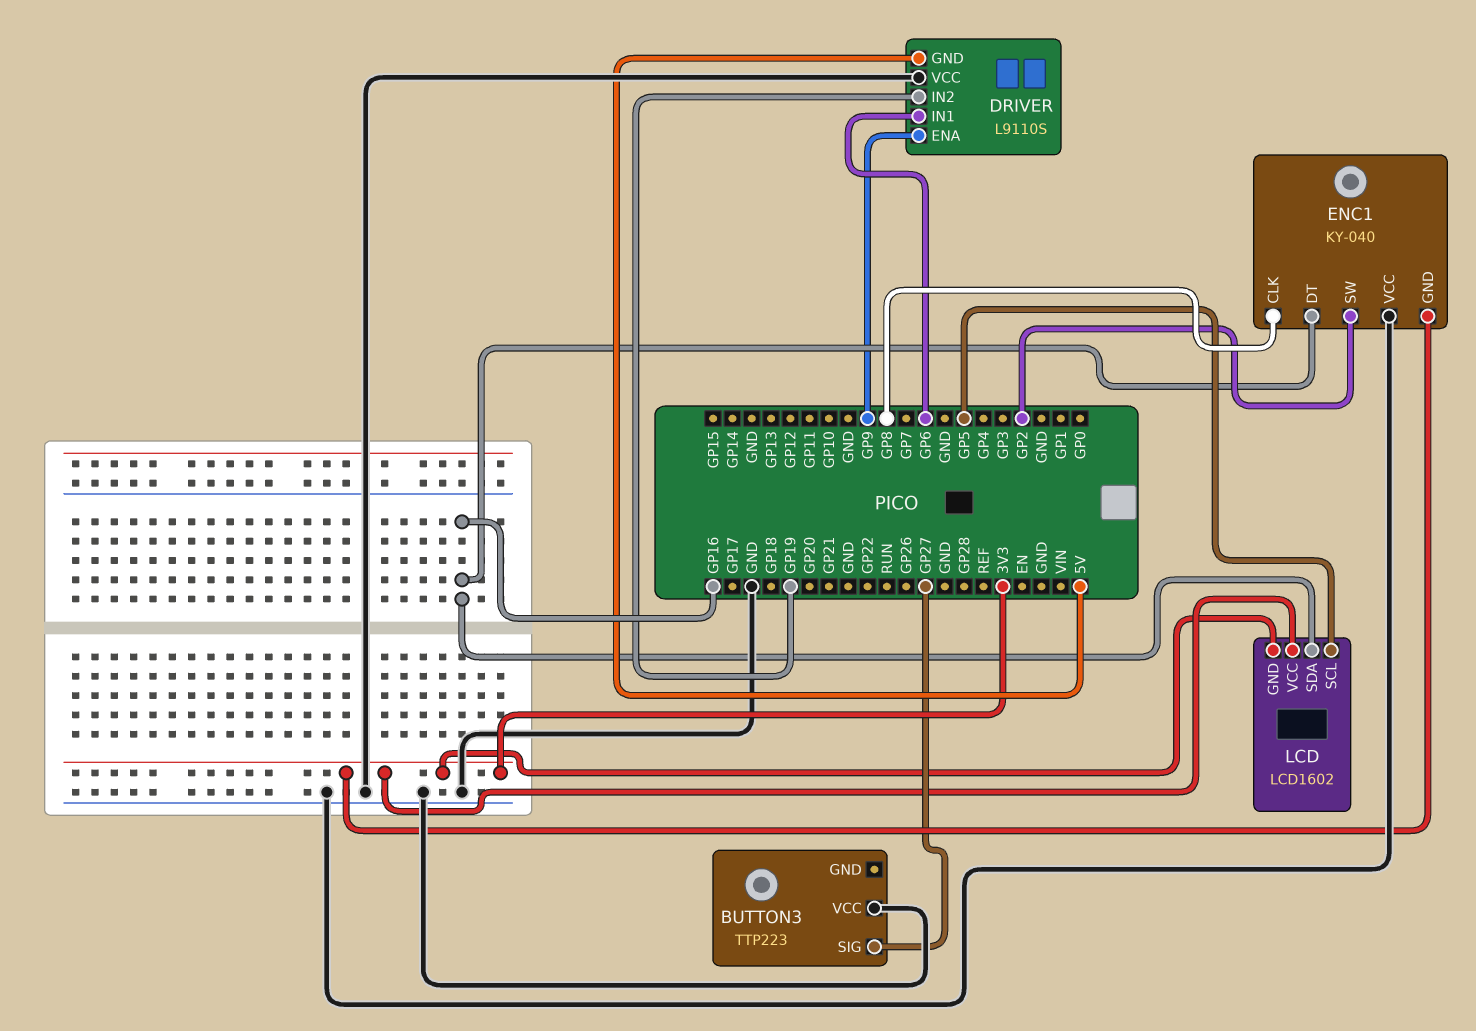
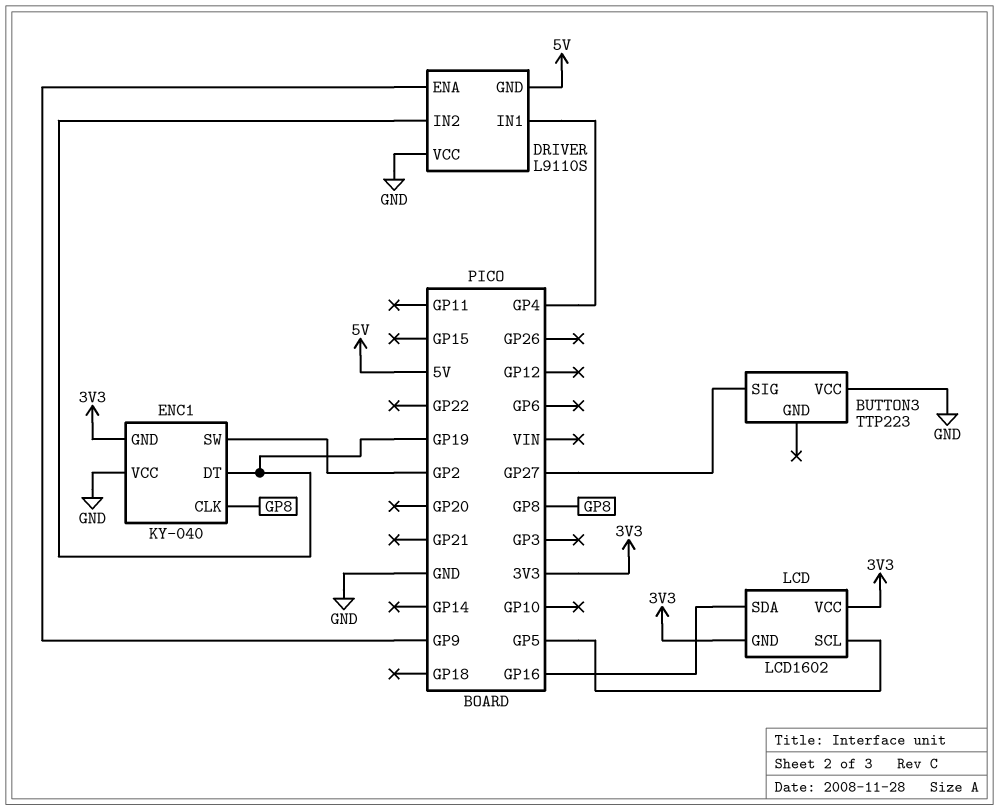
DRIVER pin IN1: GP6 -> GP4
ENC1 pin DT: GP16 -> GP19

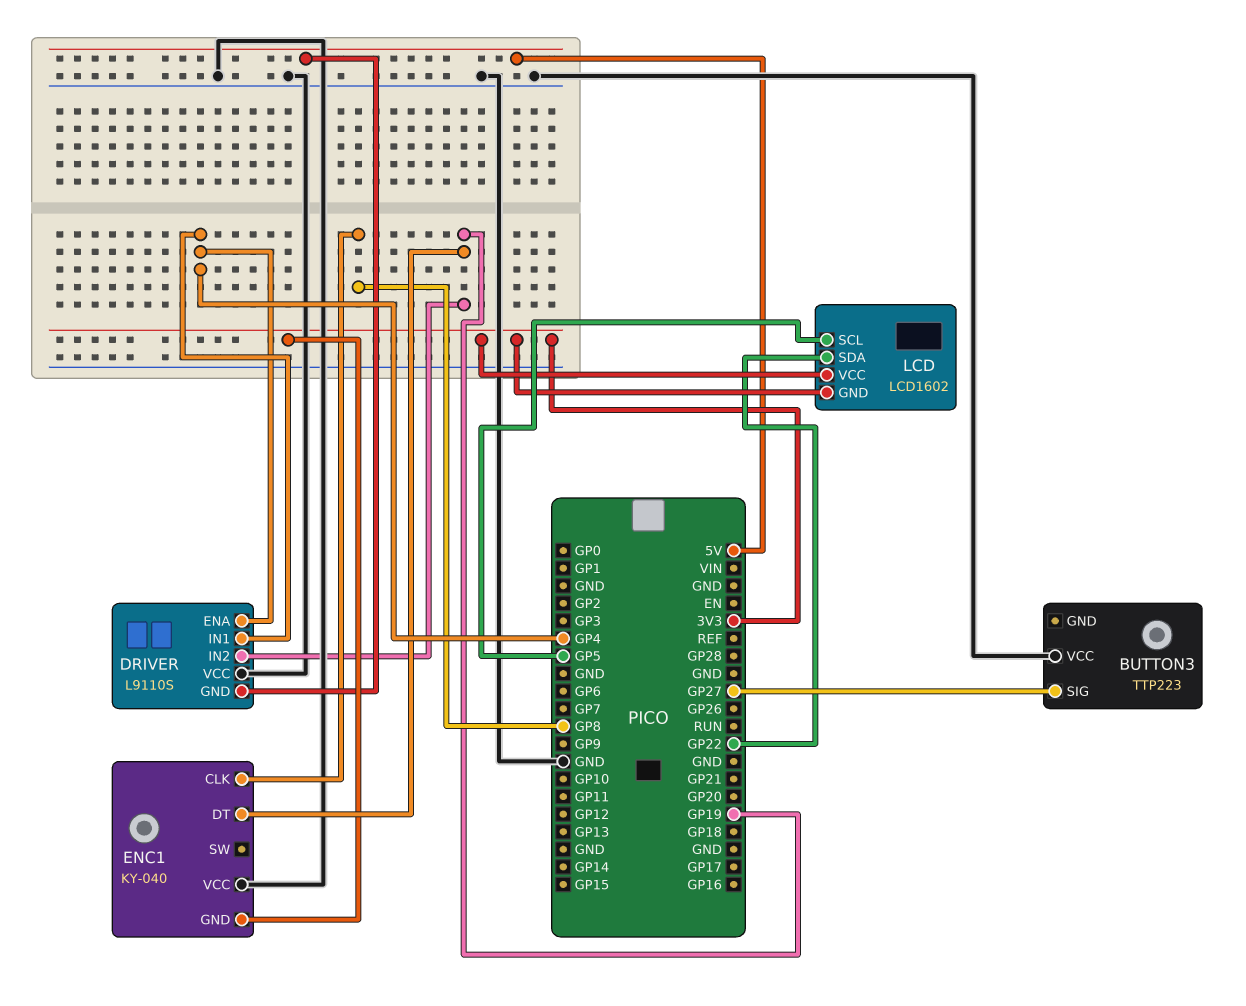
DRIVER pin ENA: GP9 -> GP4
ENC1 pin SW: GP2 -> none
LCD pin SDA: GP16 -> GP22

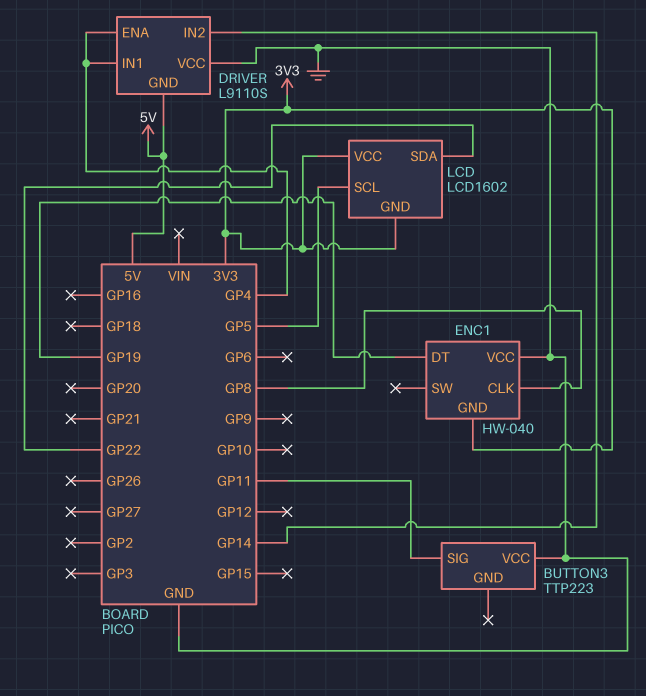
BUTTON3 pin SIG: GP27 -> GP11
DRIVER pin IN2: GP19 -> GP14
ENC1: KY-040 -> HW-040

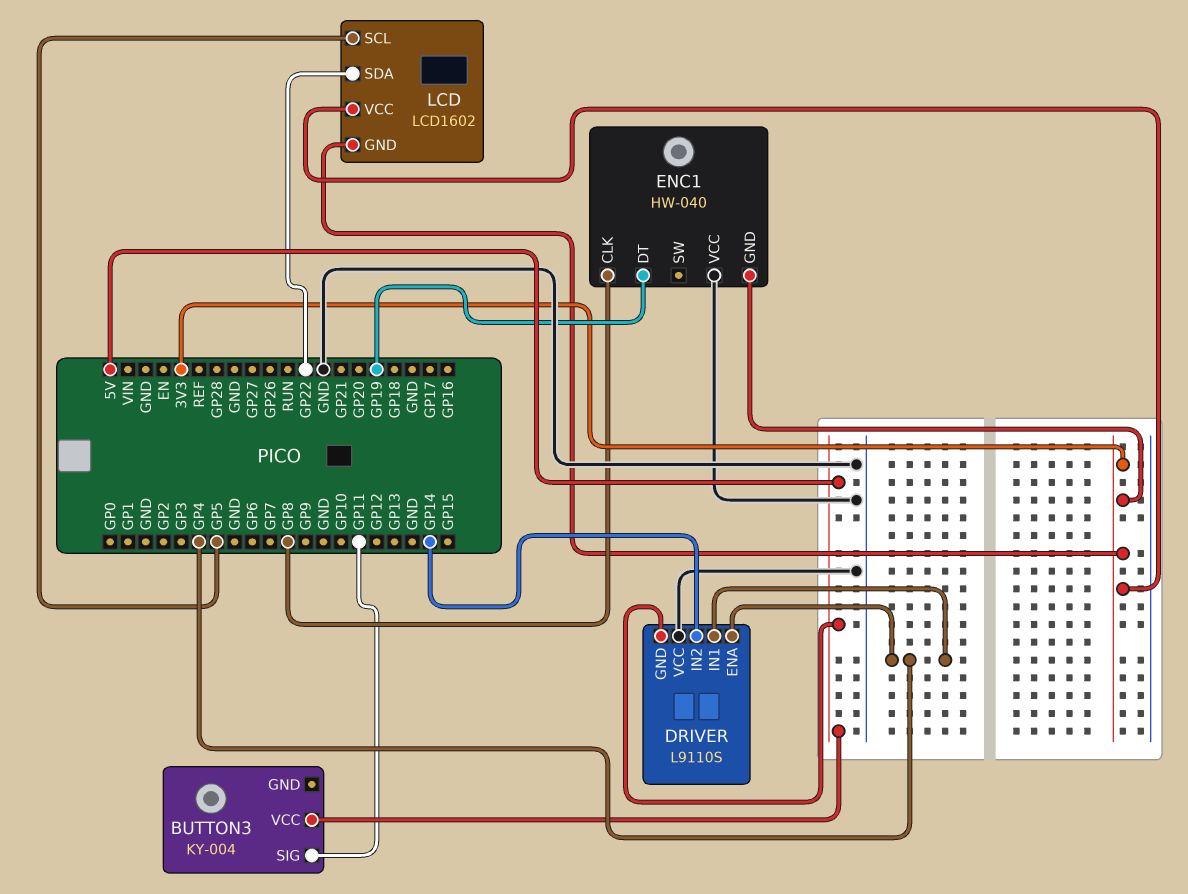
BUTTON3: TTP223 -> KY-004
BUTTON3 pin VCC: GND -> 5V

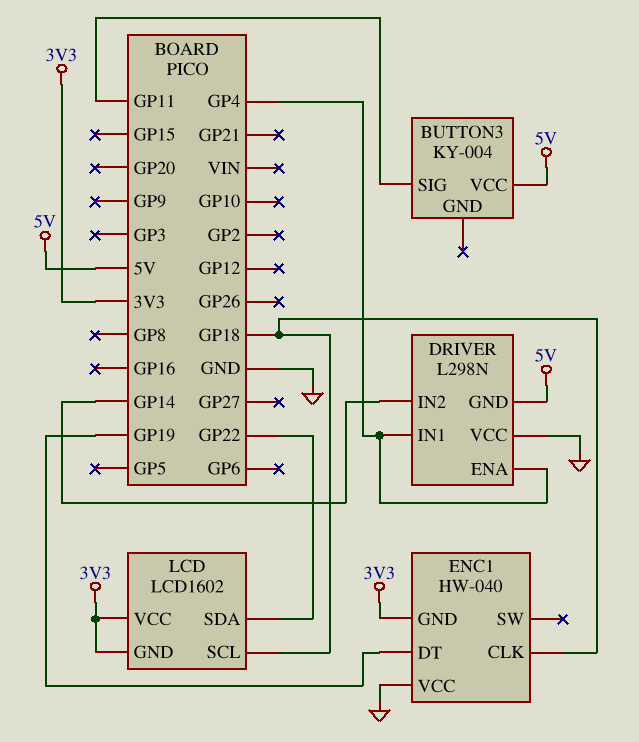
DRIVER: L9110S -> L298N
ENC1 pin CLK: GP8 -> GP18
LCD pin SCL: GP5 -> GP18

